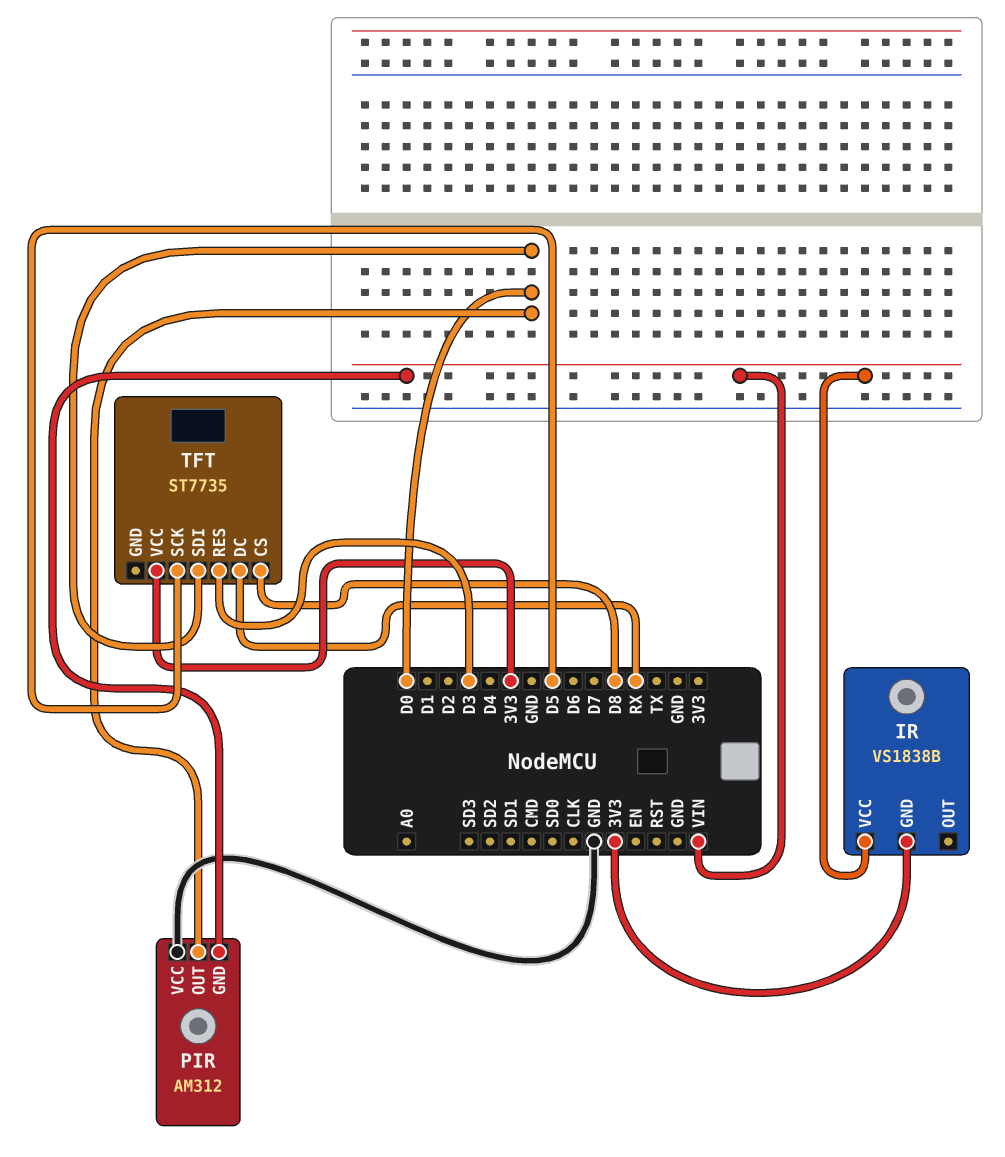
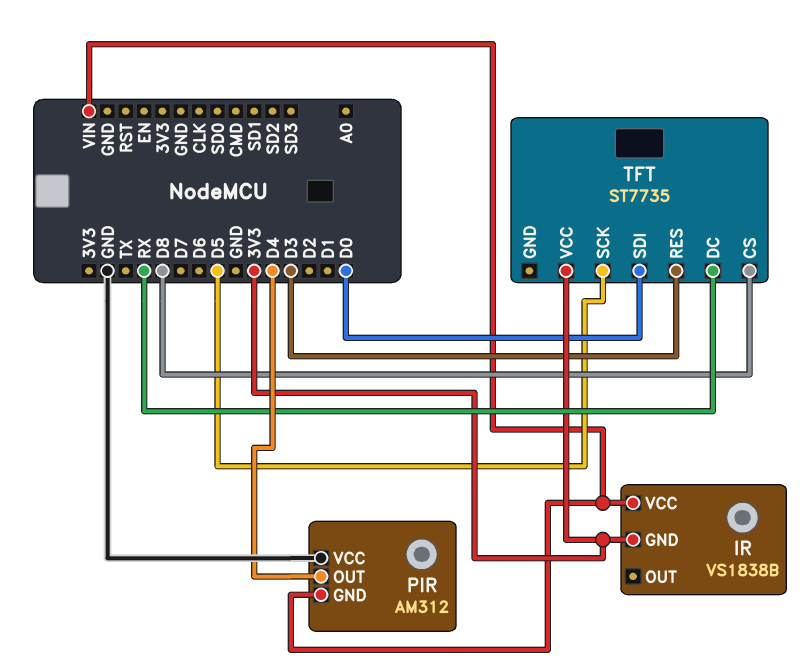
PIR pin OUT: D0 -> D4

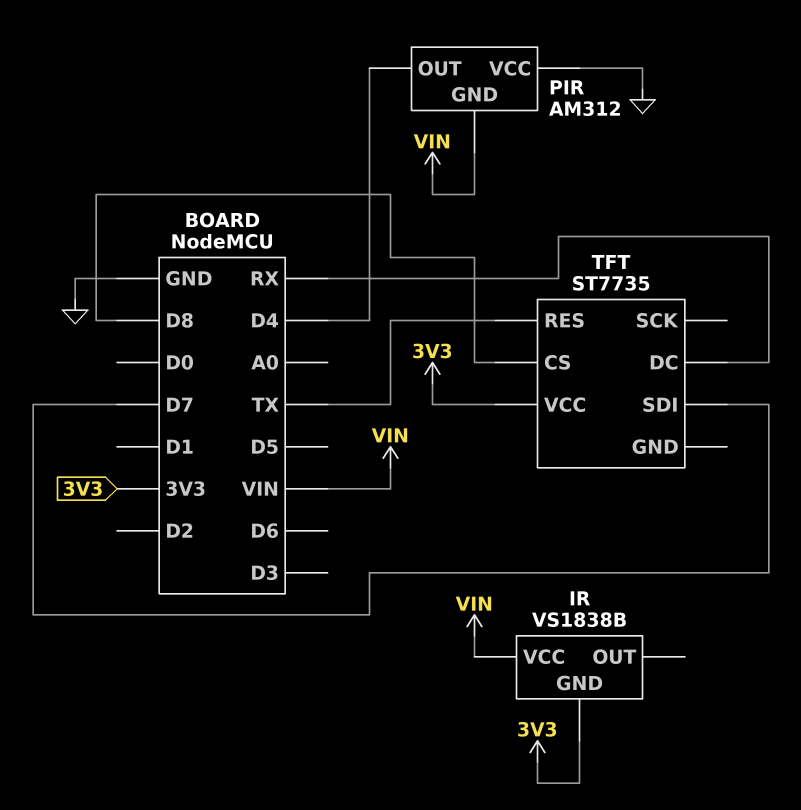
TFT pin RES: D3 -> TX
TFT pin SCK: D5 -> none
TFT pin SDI: D0 -> D7

